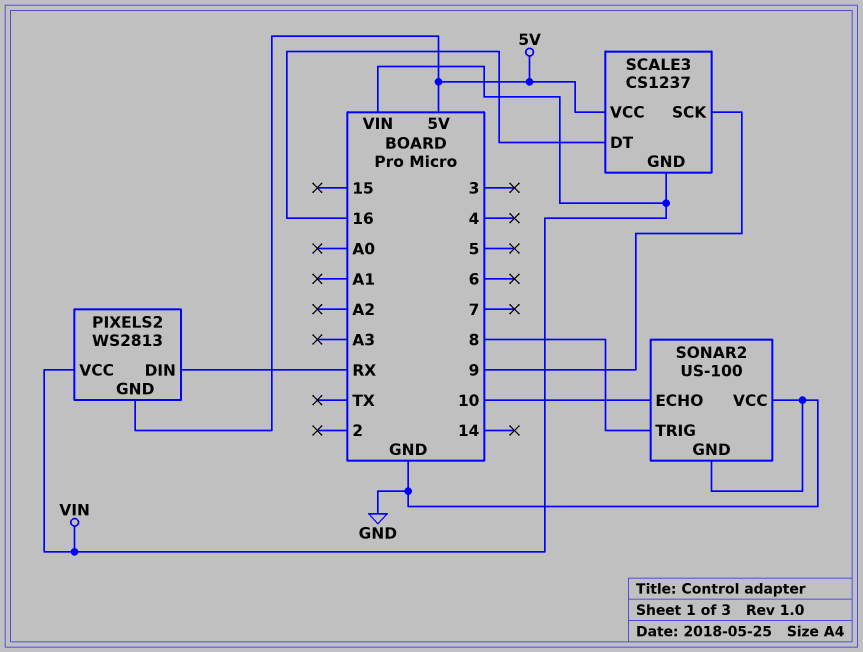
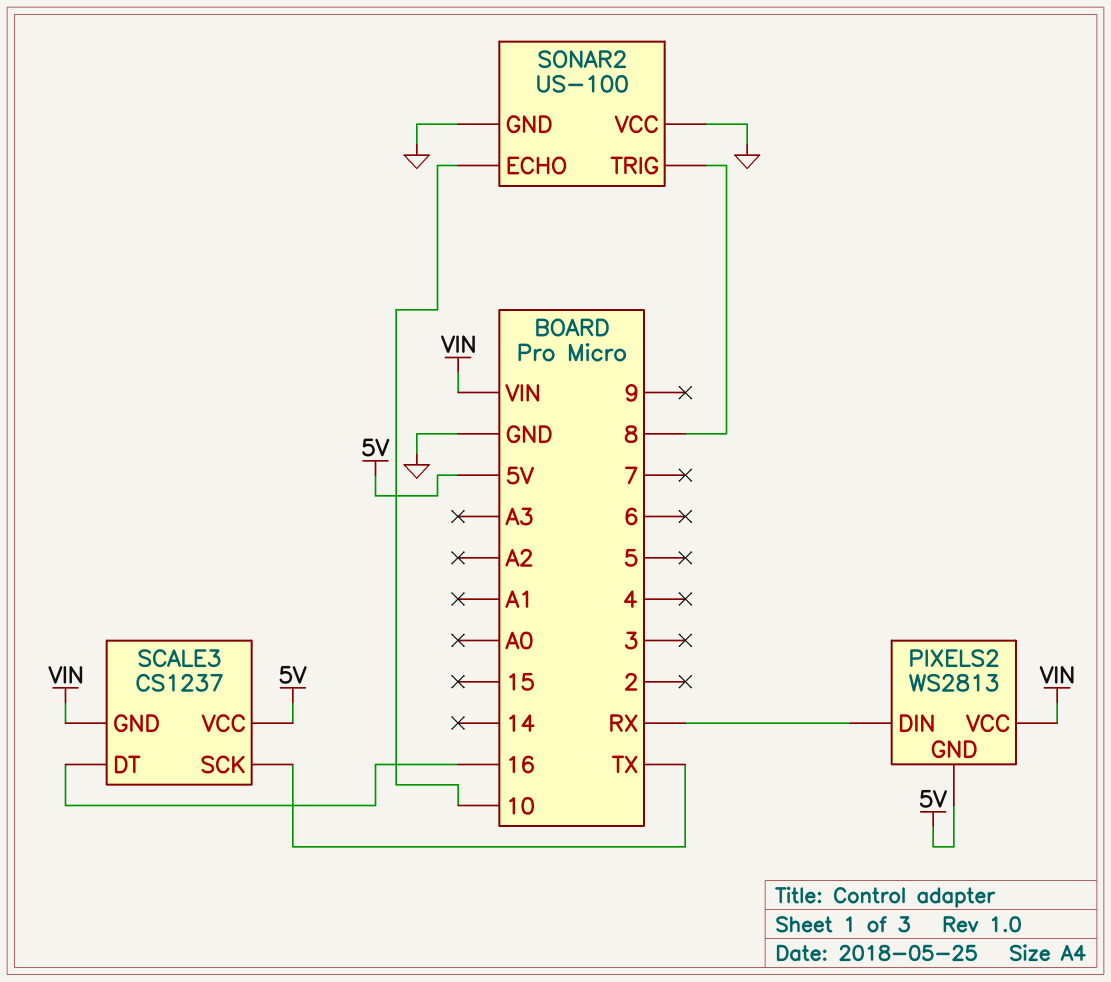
SCALE3 pin SCK: 9 -> TX

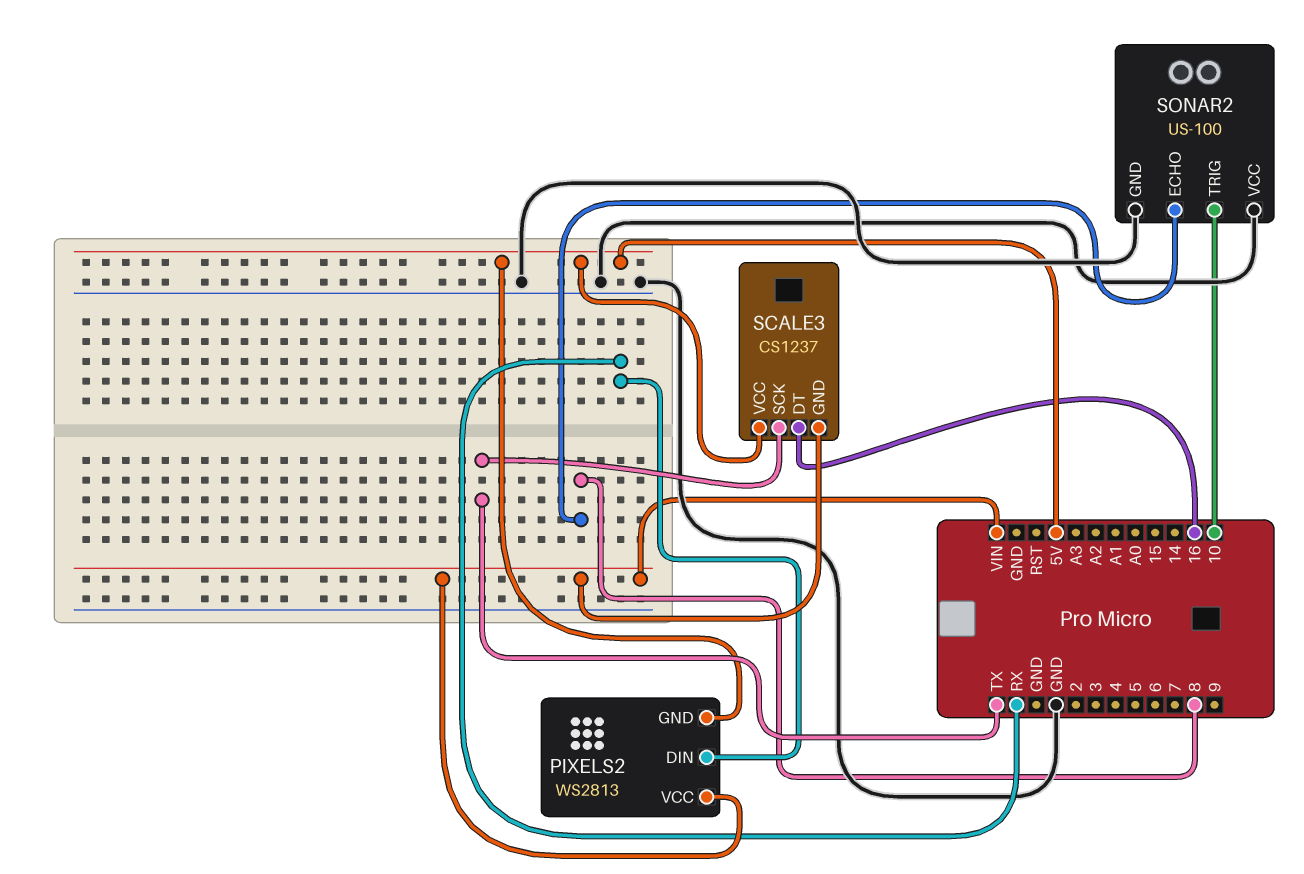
SONAR2 pin ECHO: 10 -> 8
SONAR2 pin TRIG: 8 -> 10

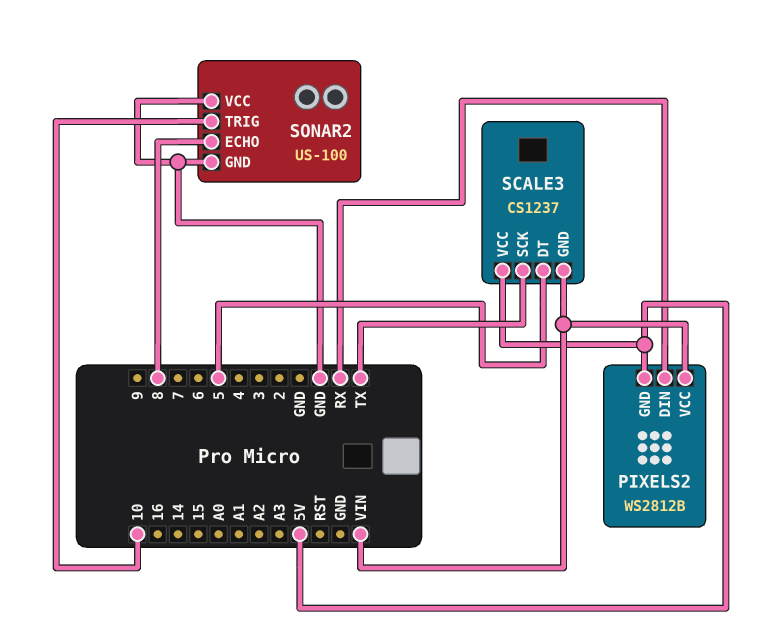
PIXELS2: WS2813 -> WS2812B
SCALE3 pin DT: 16 -> 5

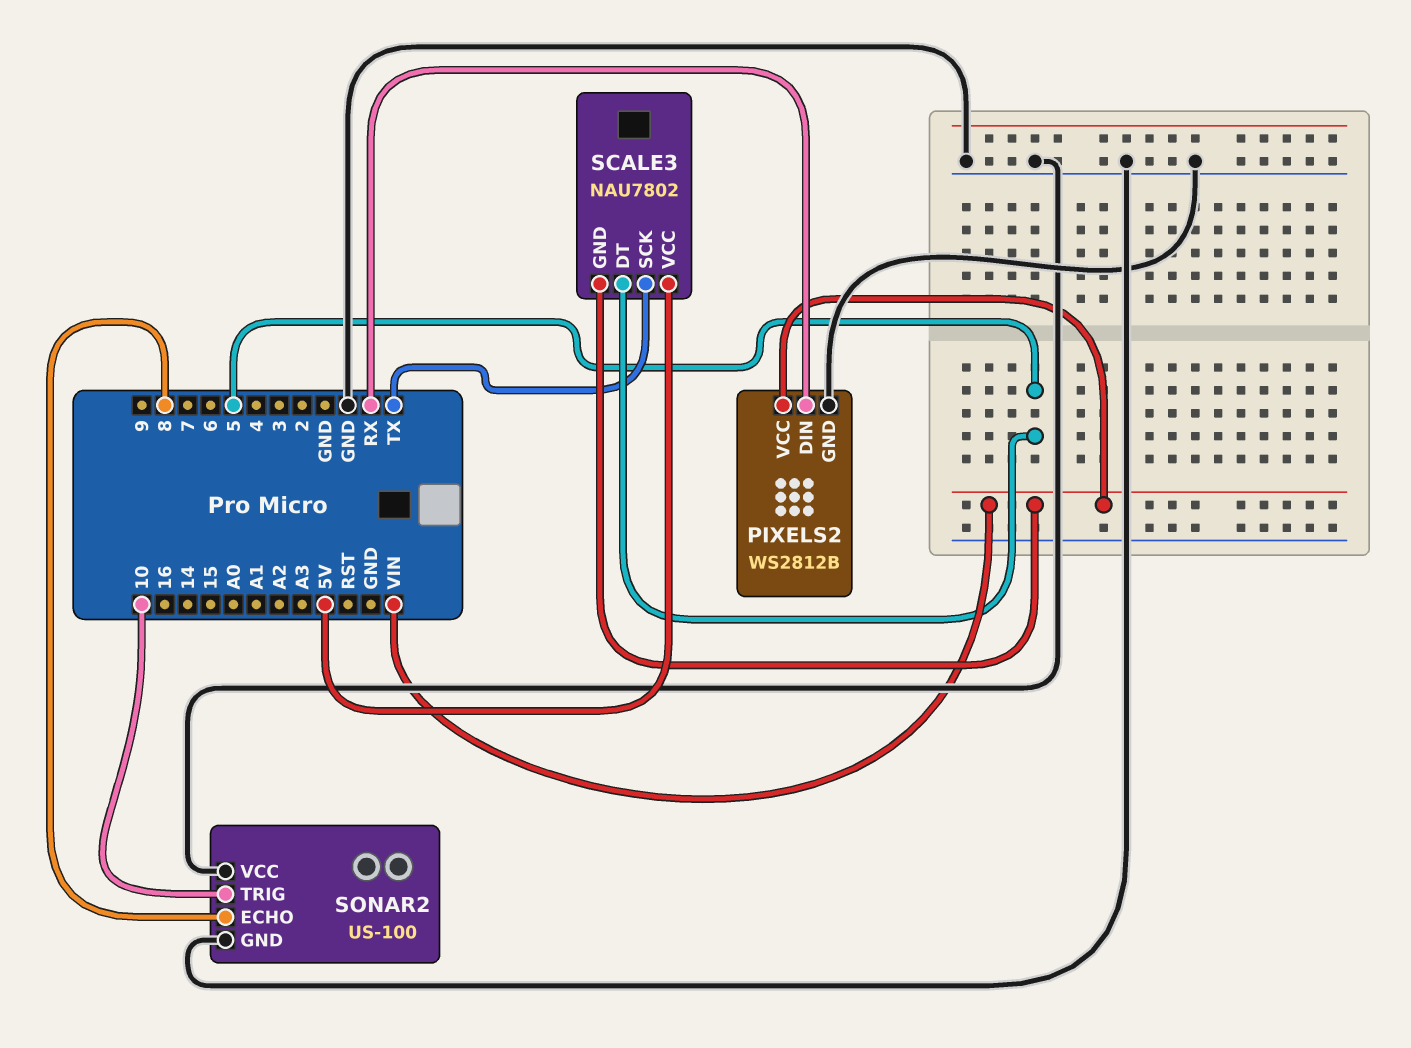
PIXELS2 pin GND: 5V -> GND
SCALE3: CS1237 -> NAU7802

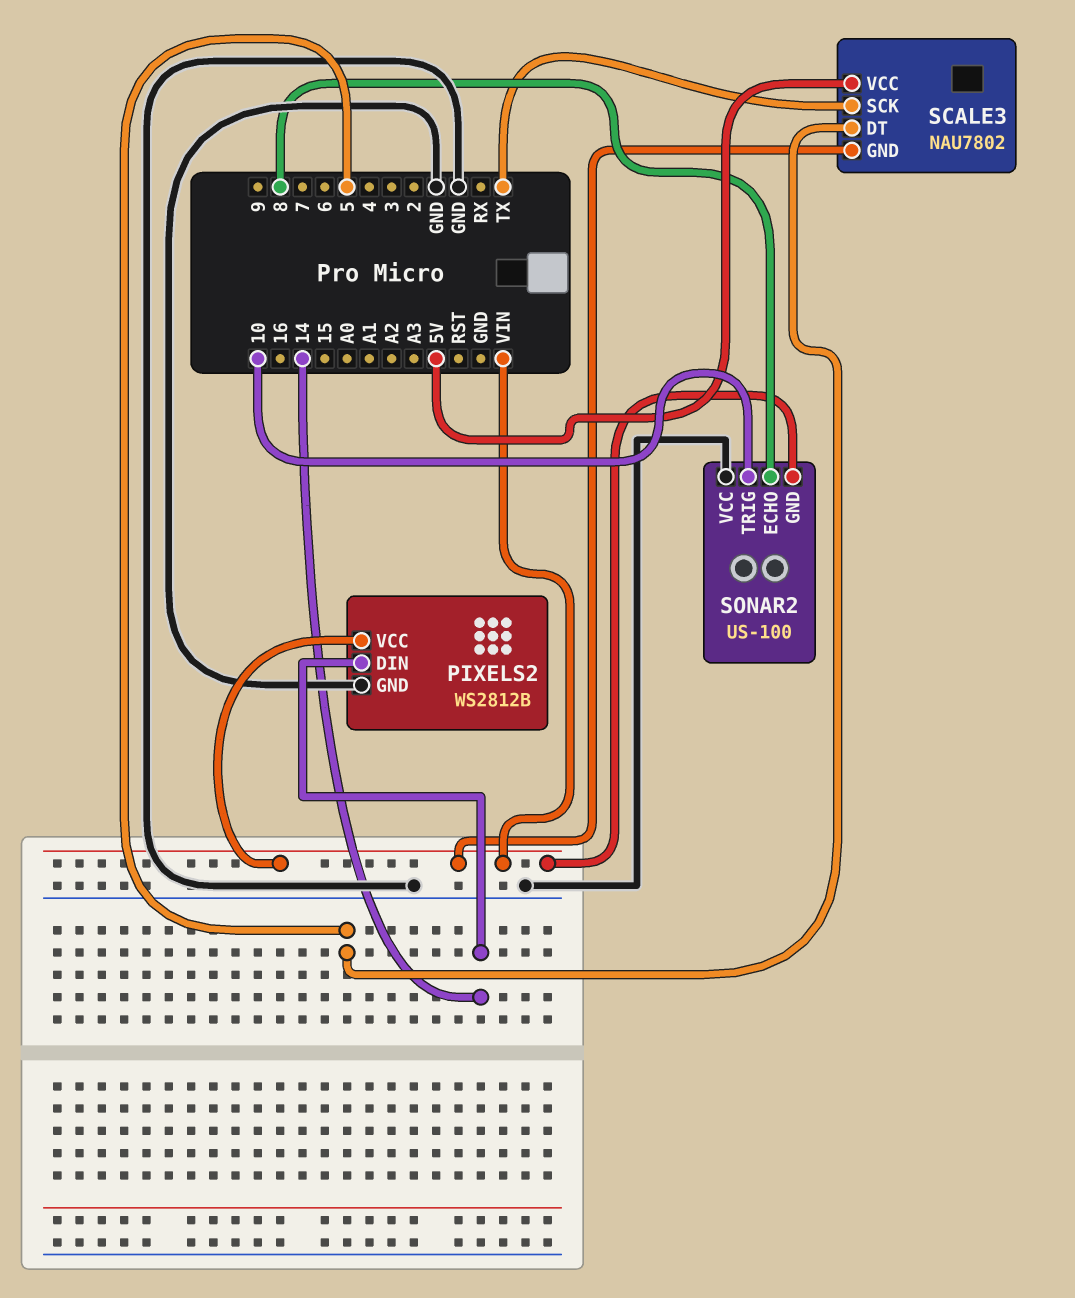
PIXELS2 pin DIN: RX -> 14
SONAR2 pin GND: GND -> VIN

